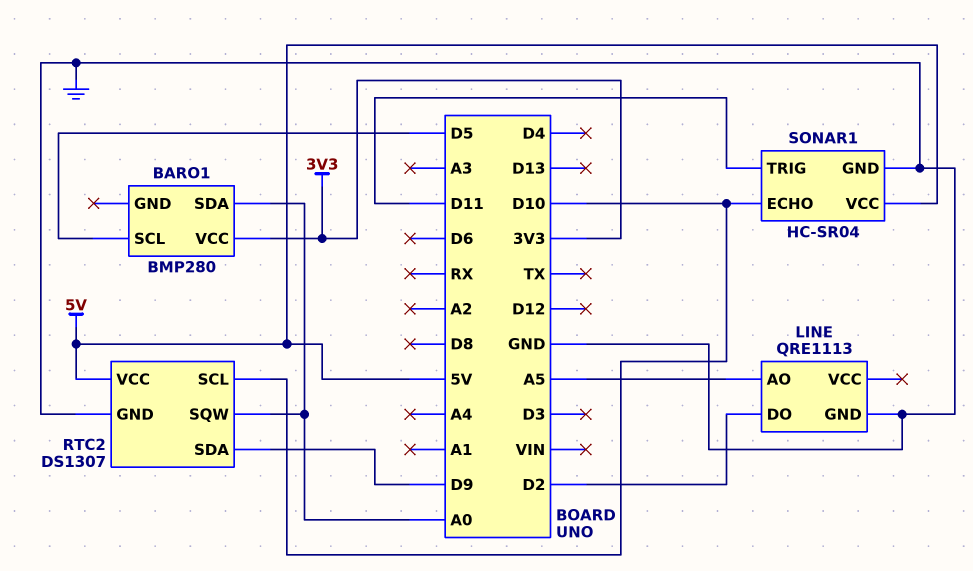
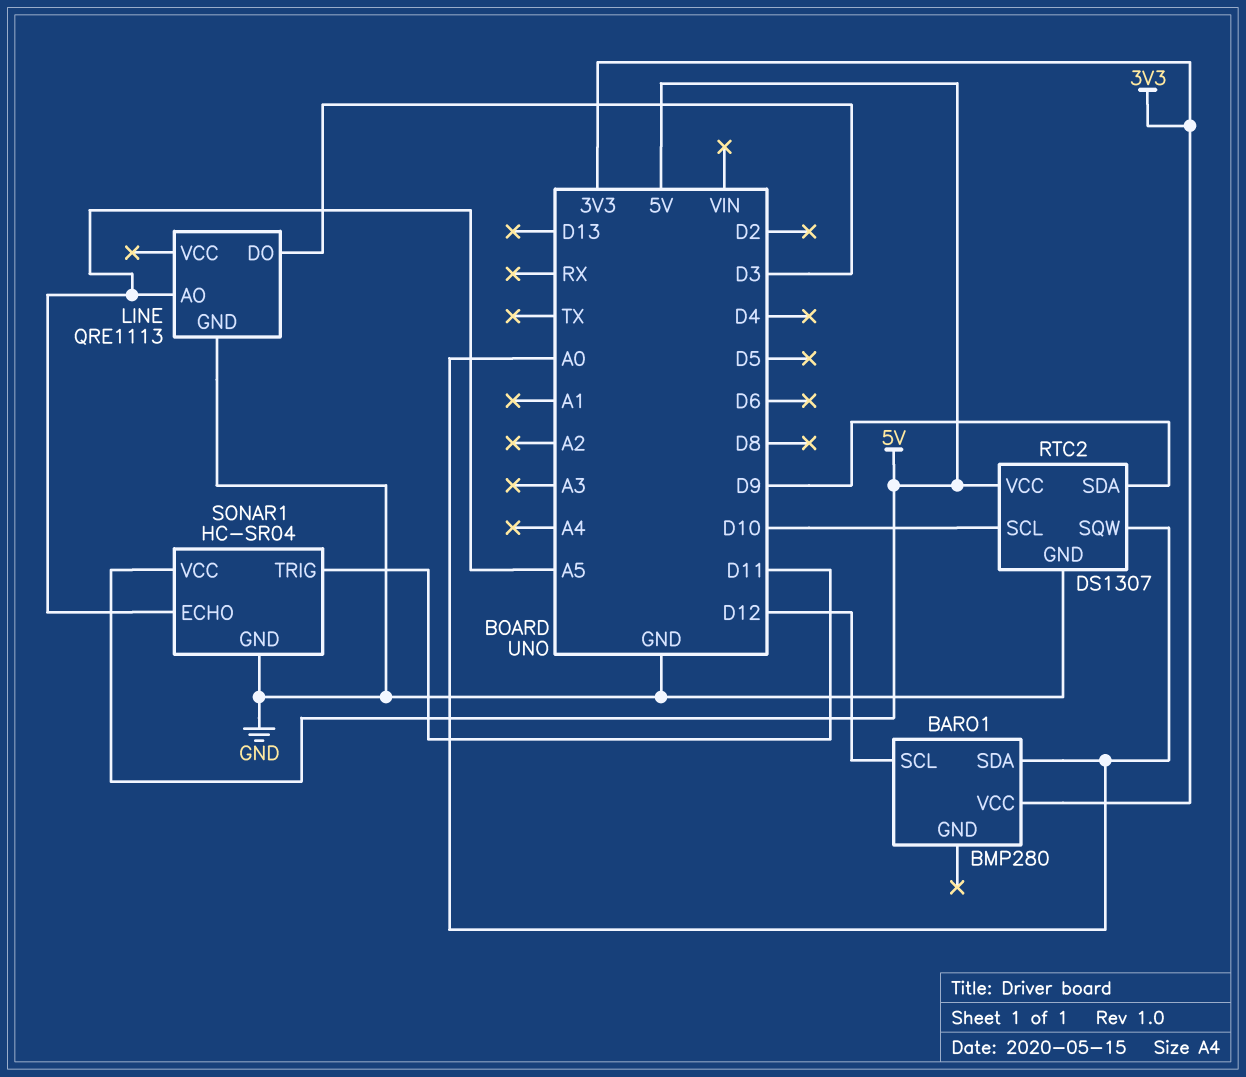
BARO1 pin SCL: D5 -> D12
LINE pin DO: D2 -> D3
SONAR1 pin ECHO: D10 -> A5

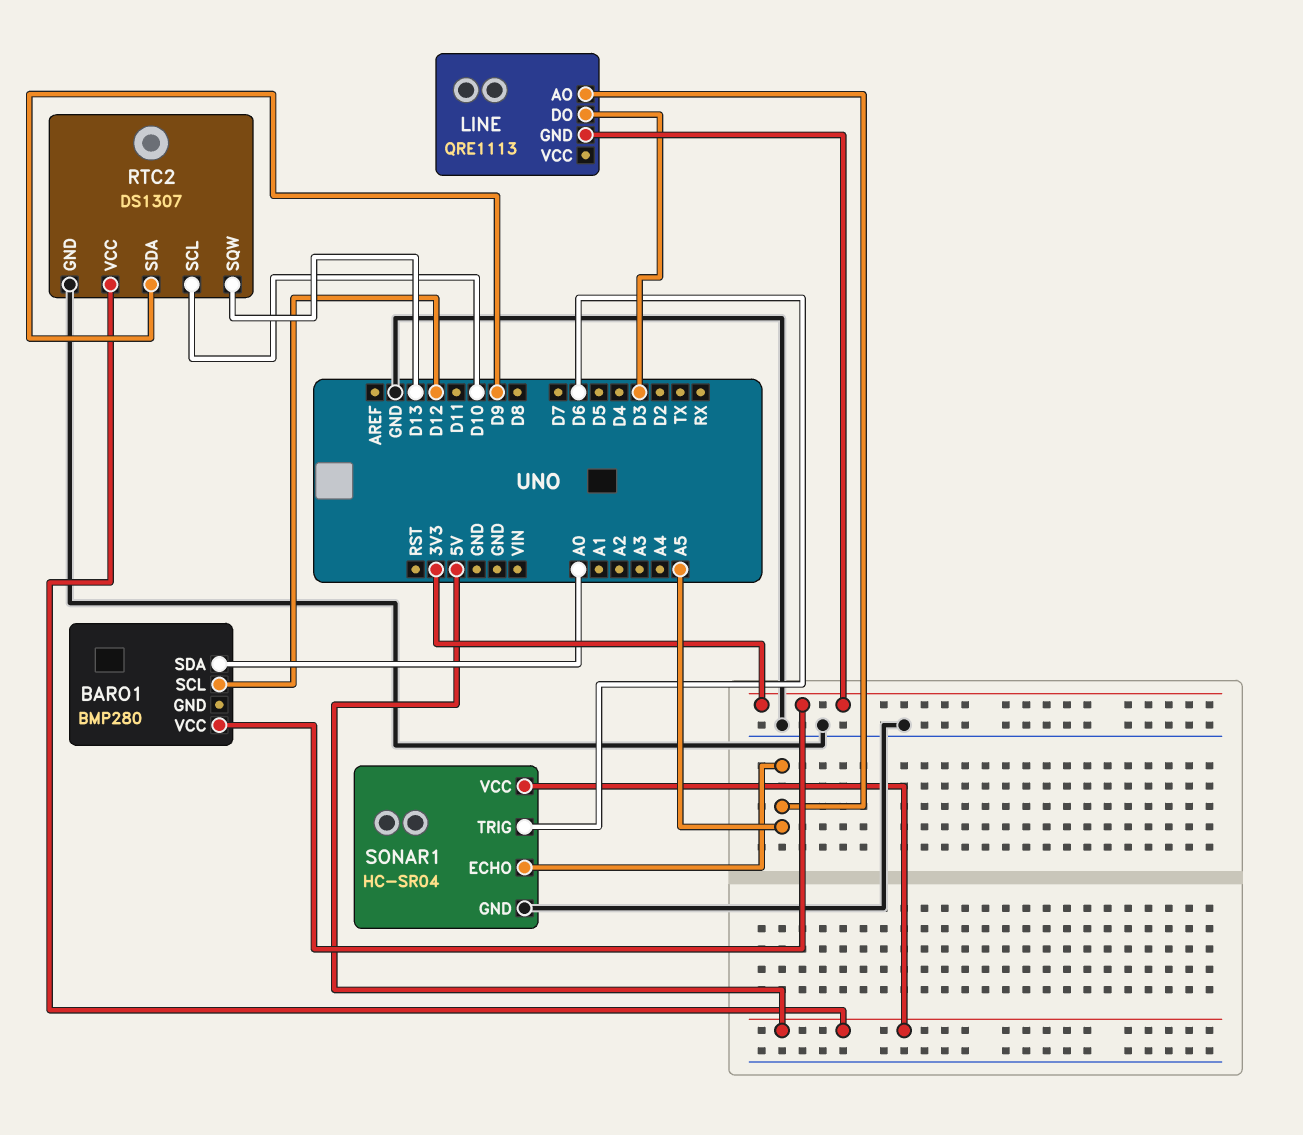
LINE pin GND: GND -> 3V3
RTC2 pin SQW: A0 -> D13
SONAR1 pin TRIG: D11 -> D6

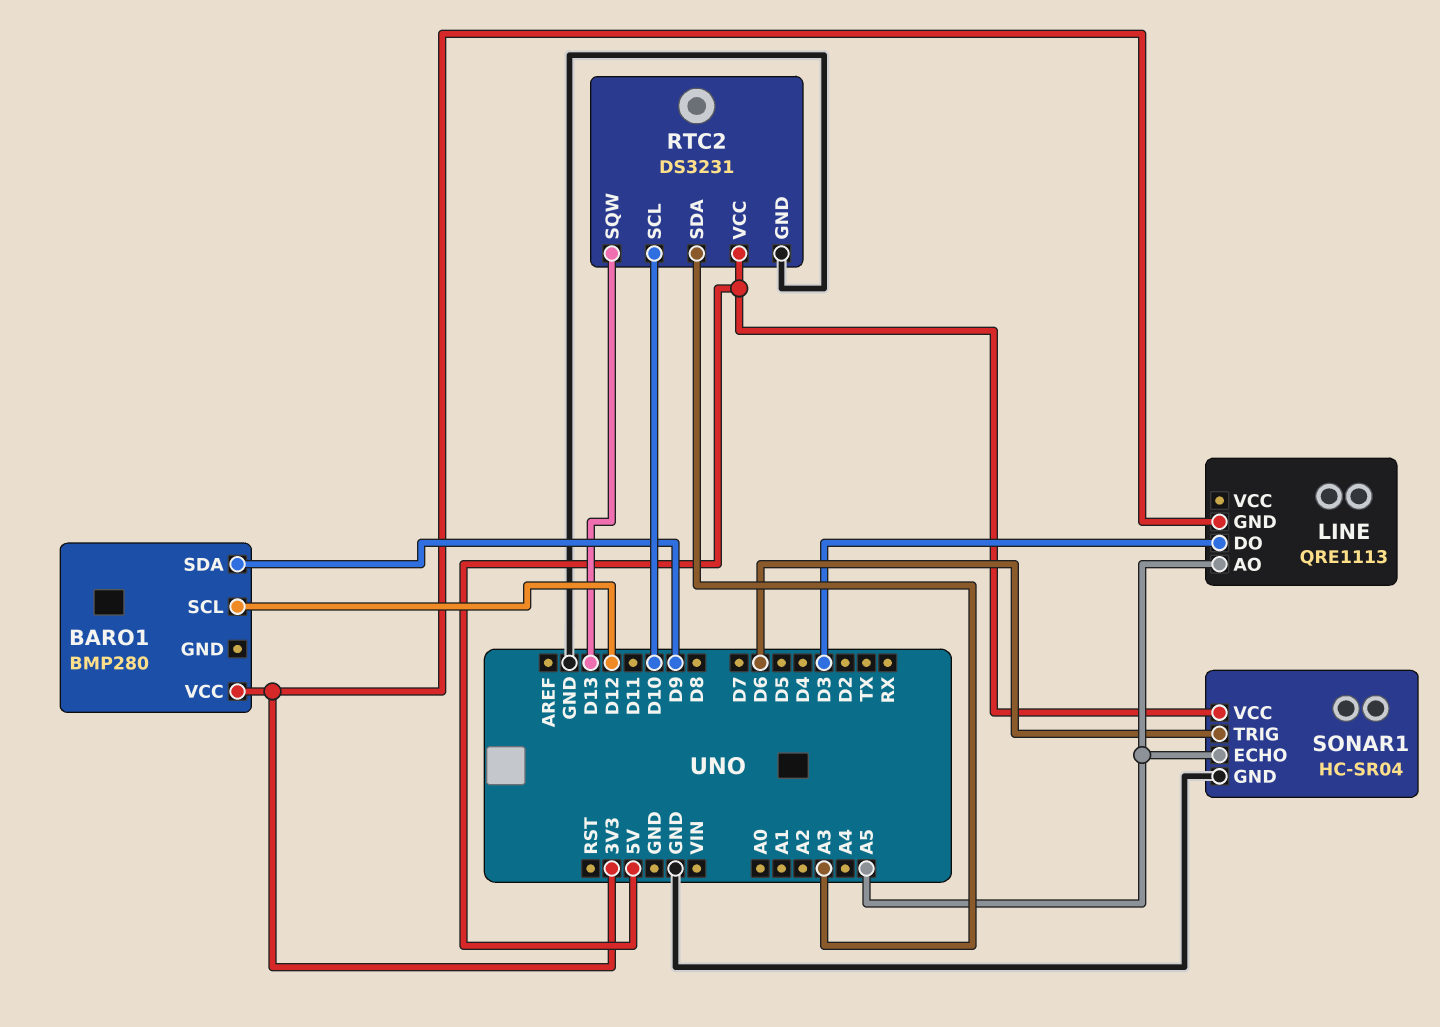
BARO1 pin SDA: A0 -> D9
RTC2: DS1307 -> DS3231
RTC2 pin SDA: D9 -> A3

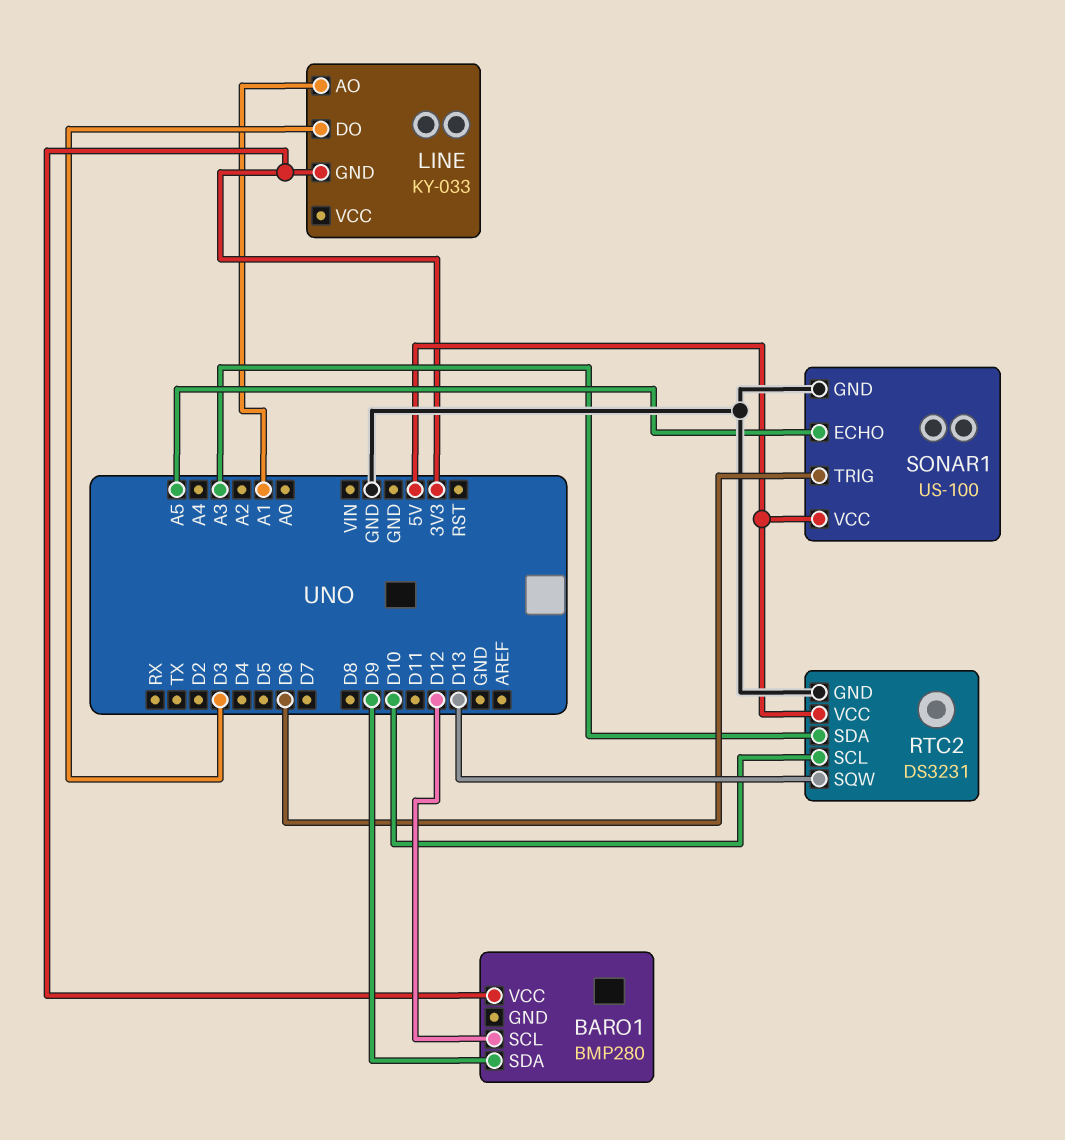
LINE: QRE1113 -> KY-033
LINE pin AO: A5 -> A1
SONAR1: HC-SR04 -> US-100

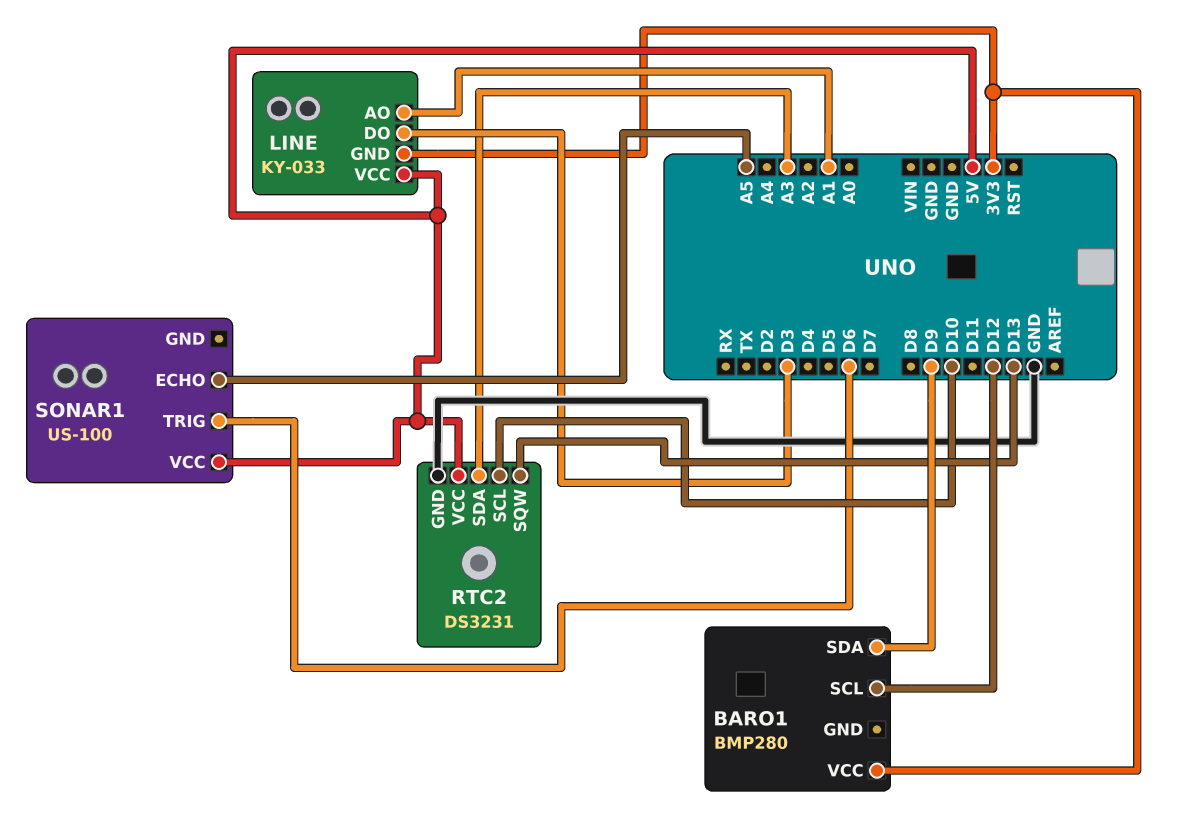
LINE pin VCC: none -> 5V
SONAR1 pin GND: GND -> none

